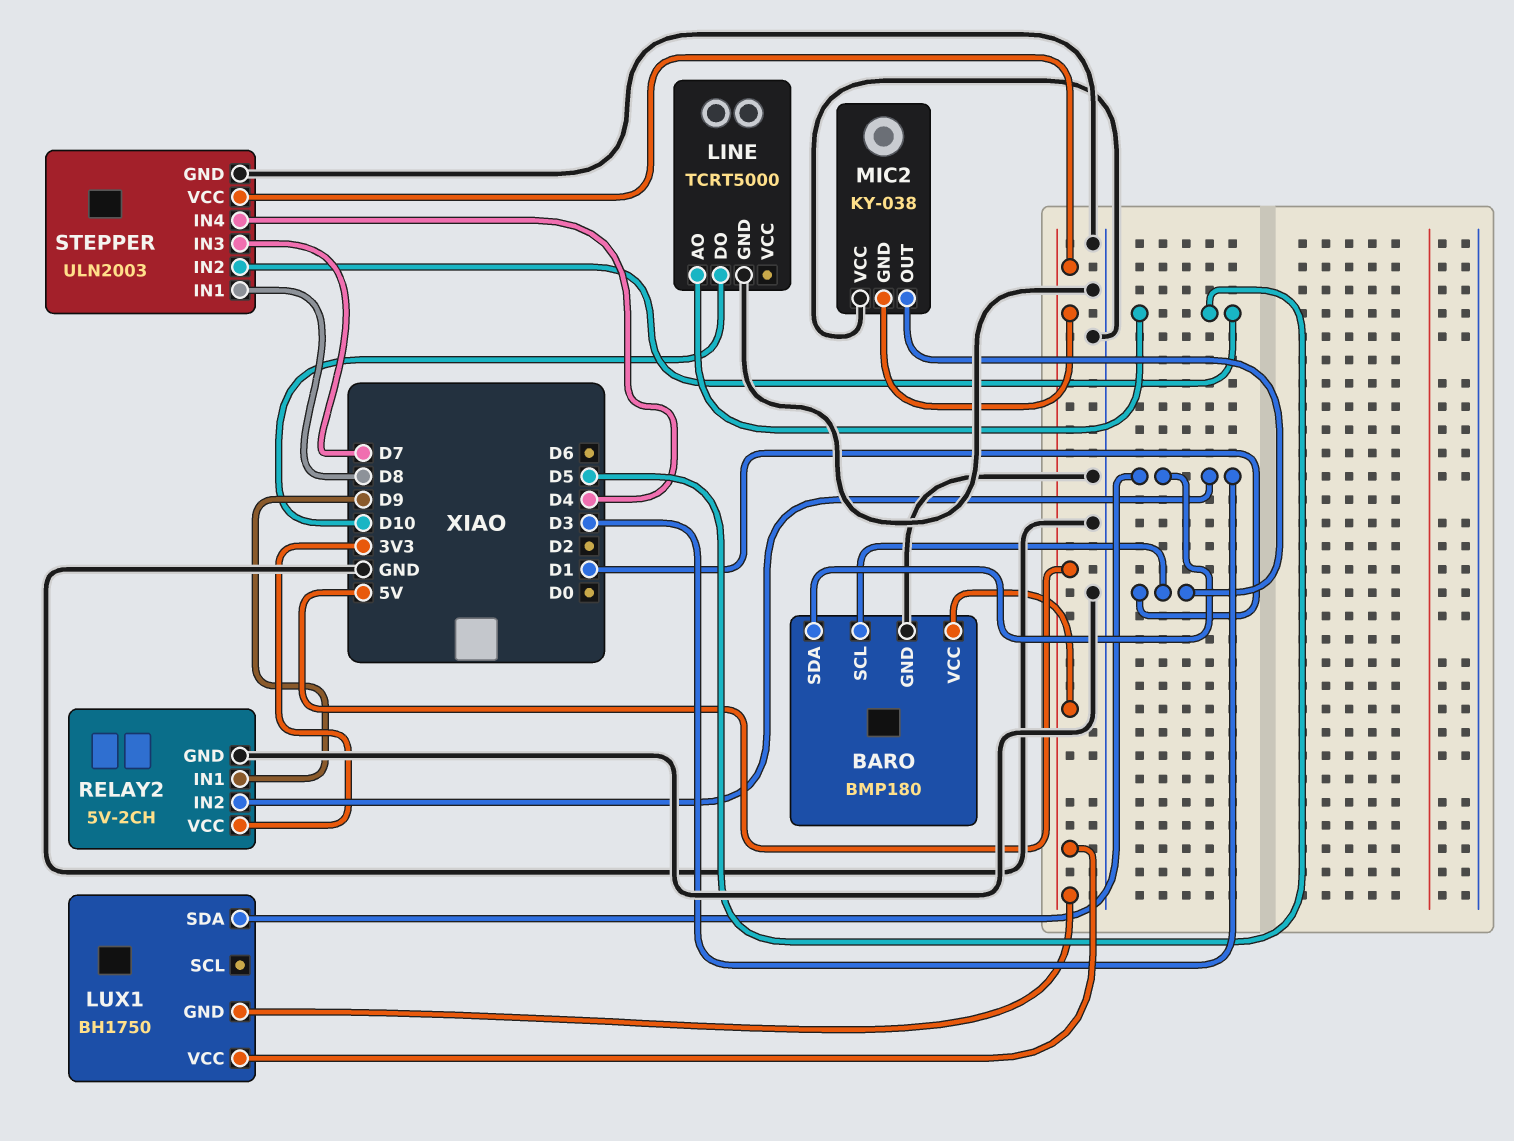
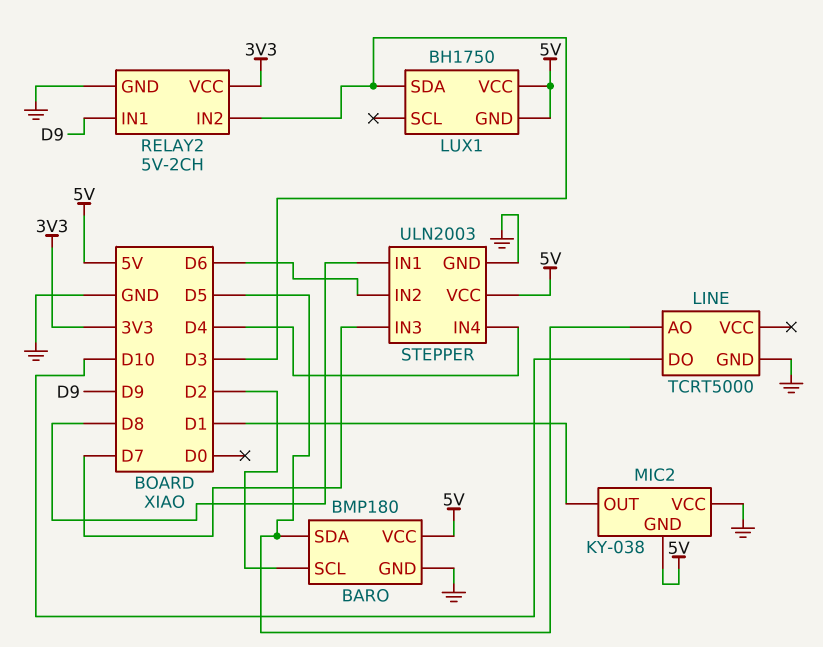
BARO pin SCL: D1 -> D2
BARO pin SDA: D3 -> D5
STEPPER pin IN2: D5 -> D6

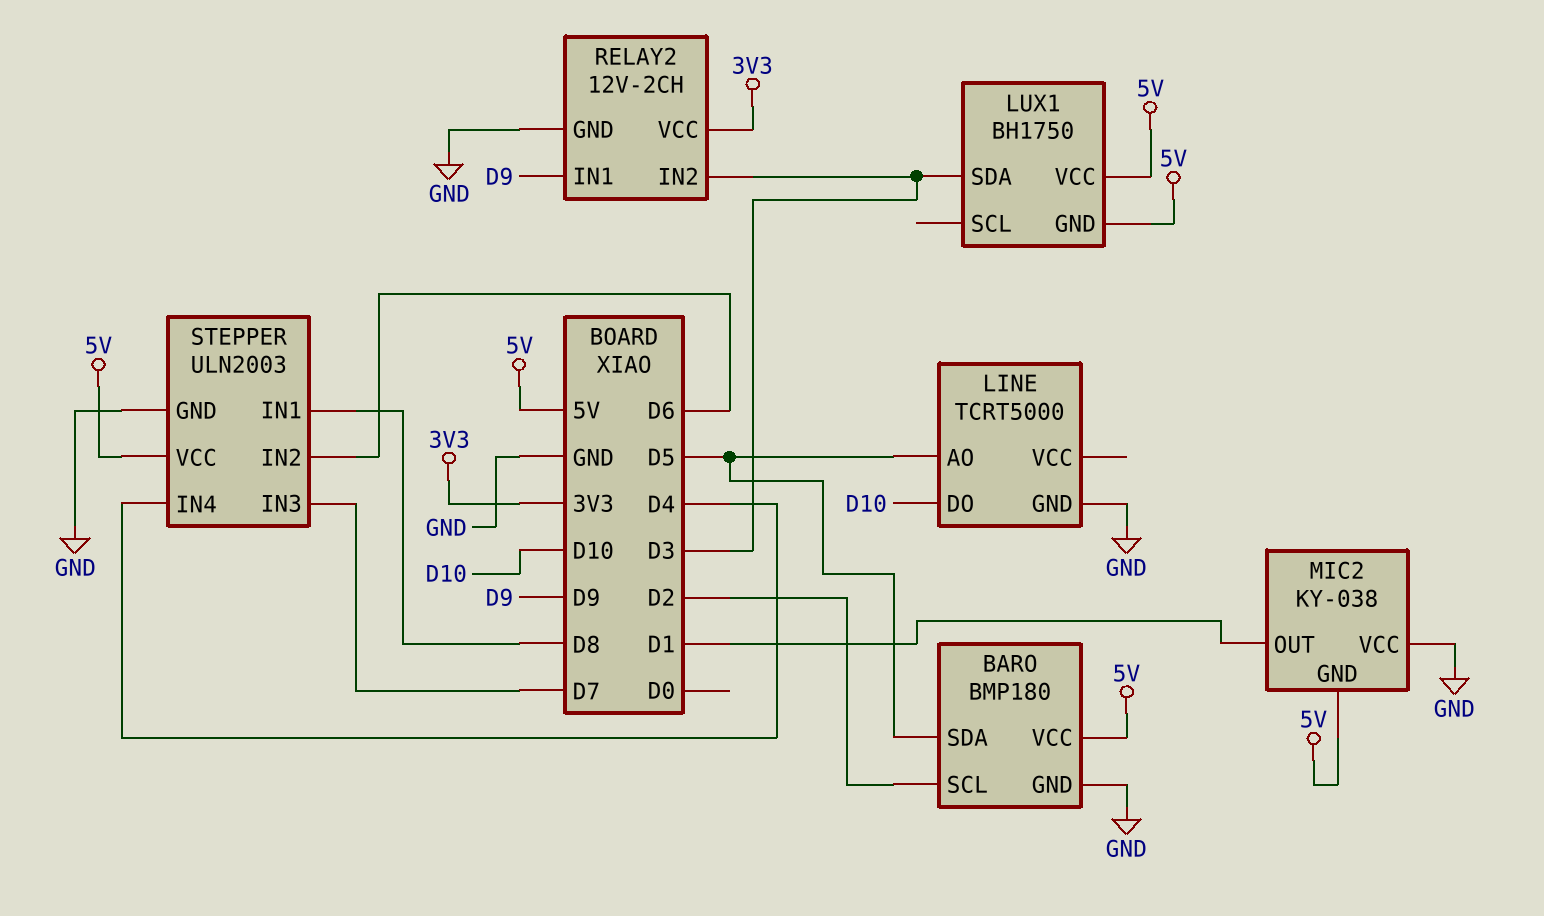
RELAY2: 5V-2CH -> 12V-2CH

